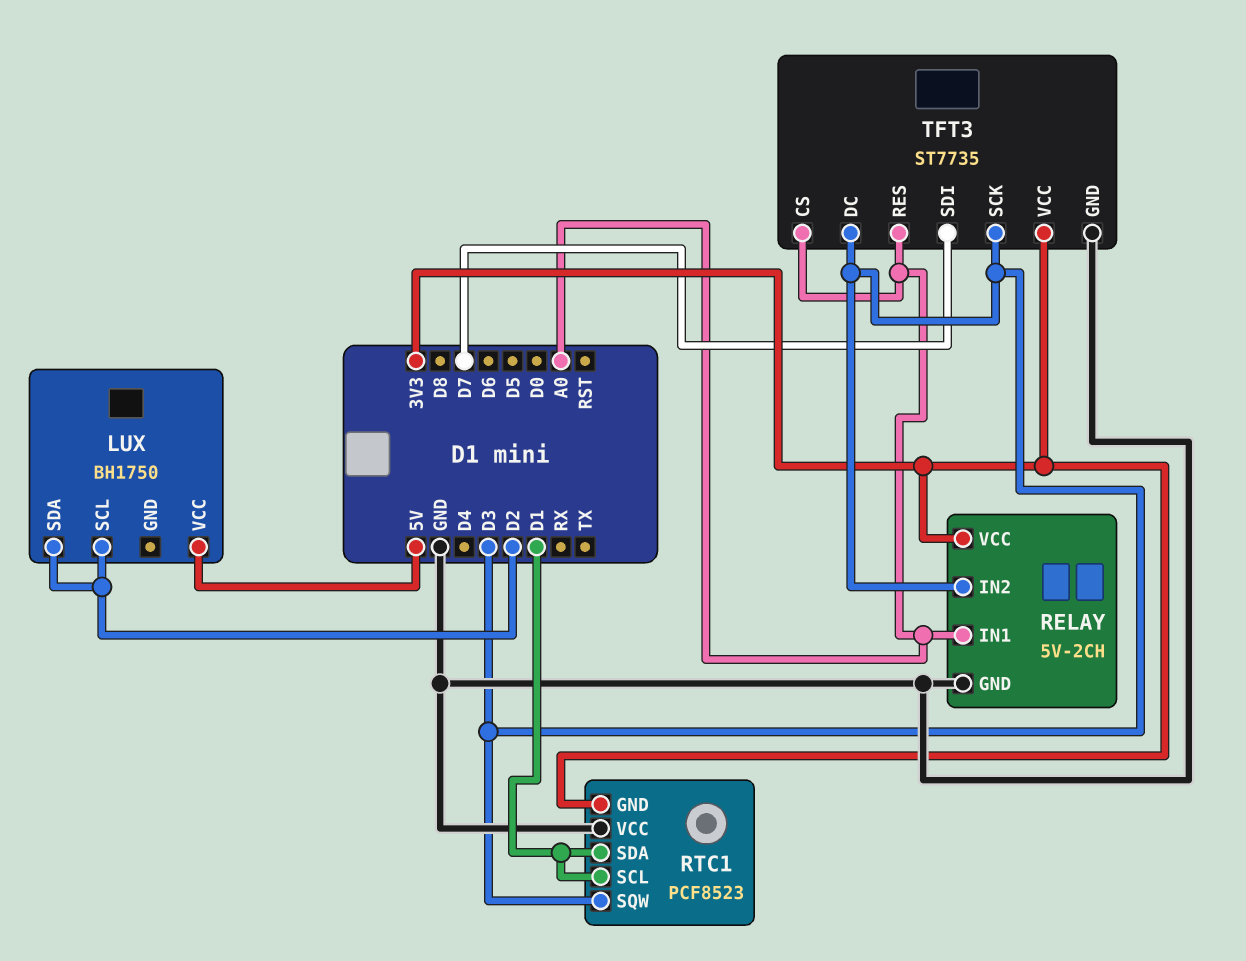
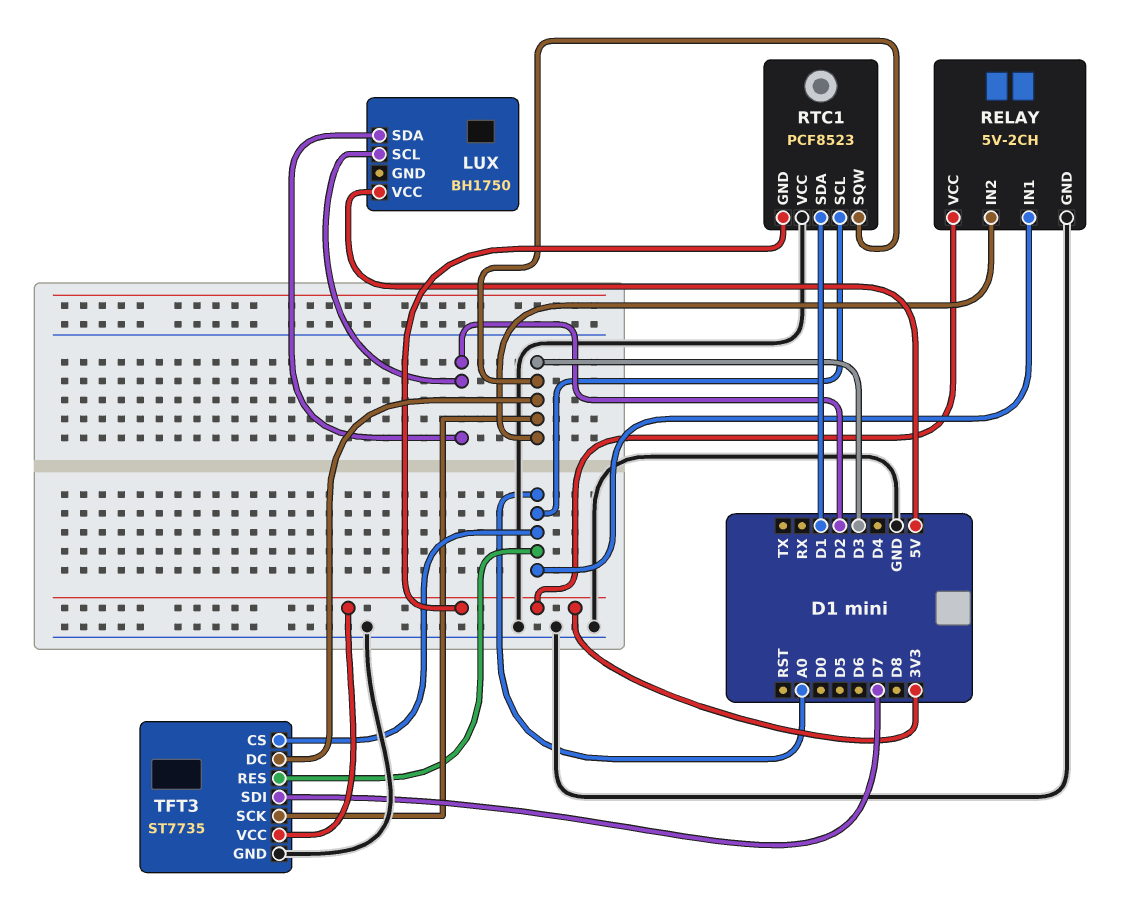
RTC1 pin SCL: D1 -> A0

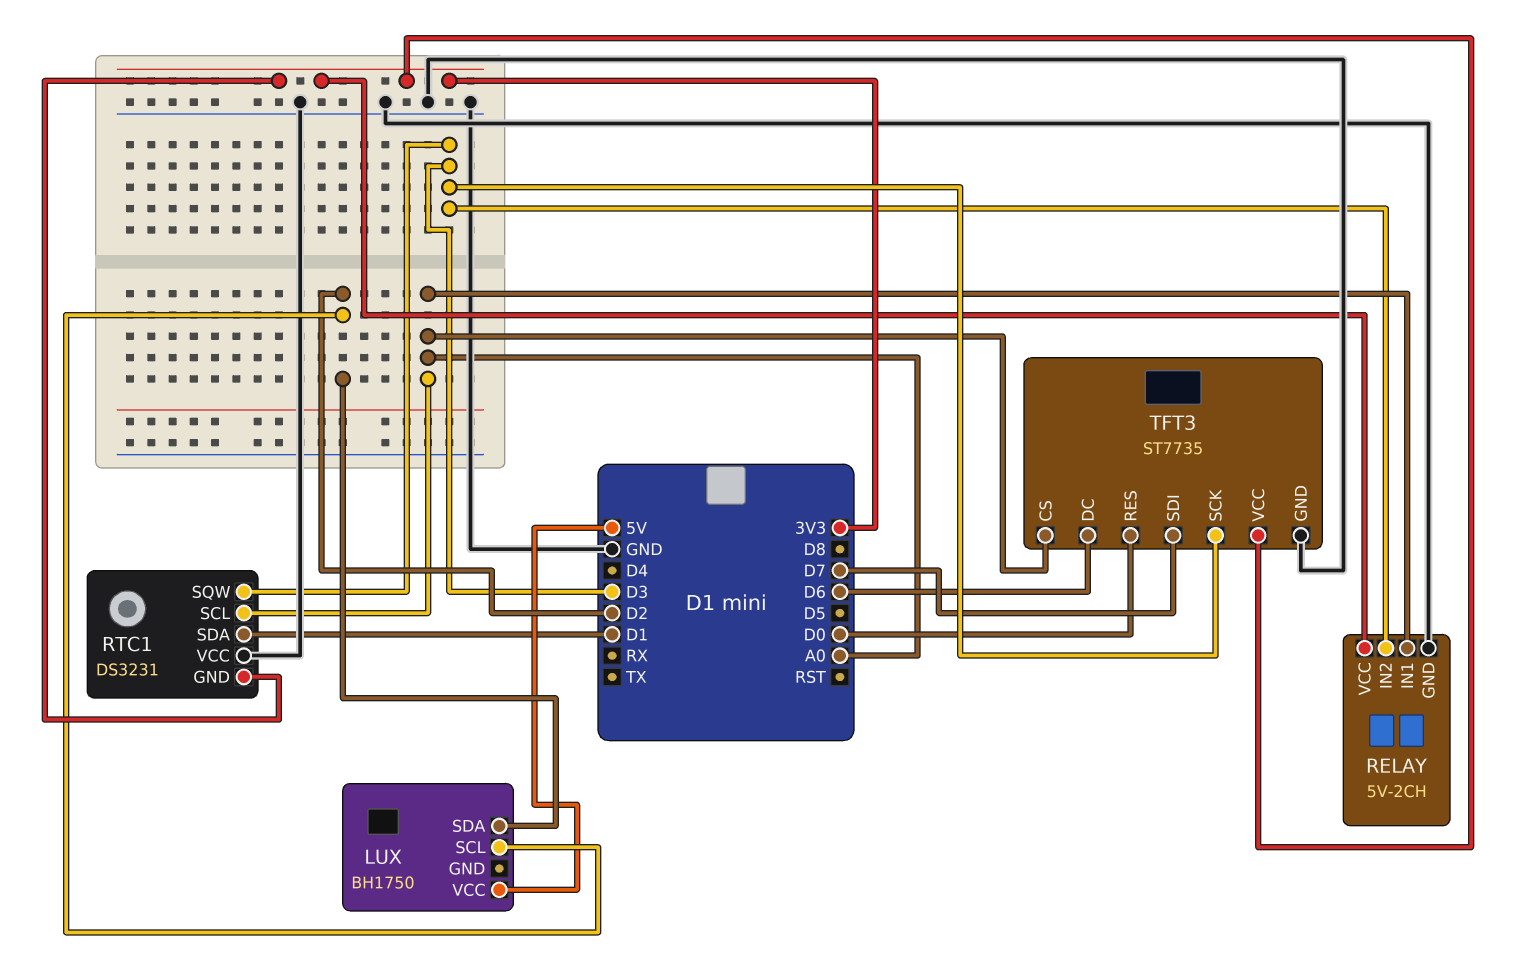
RTC1: PCF8523 -> DS3231
TFT3 pin DC: D3 -> D6
TFT3 pin RES: A0 -> D0

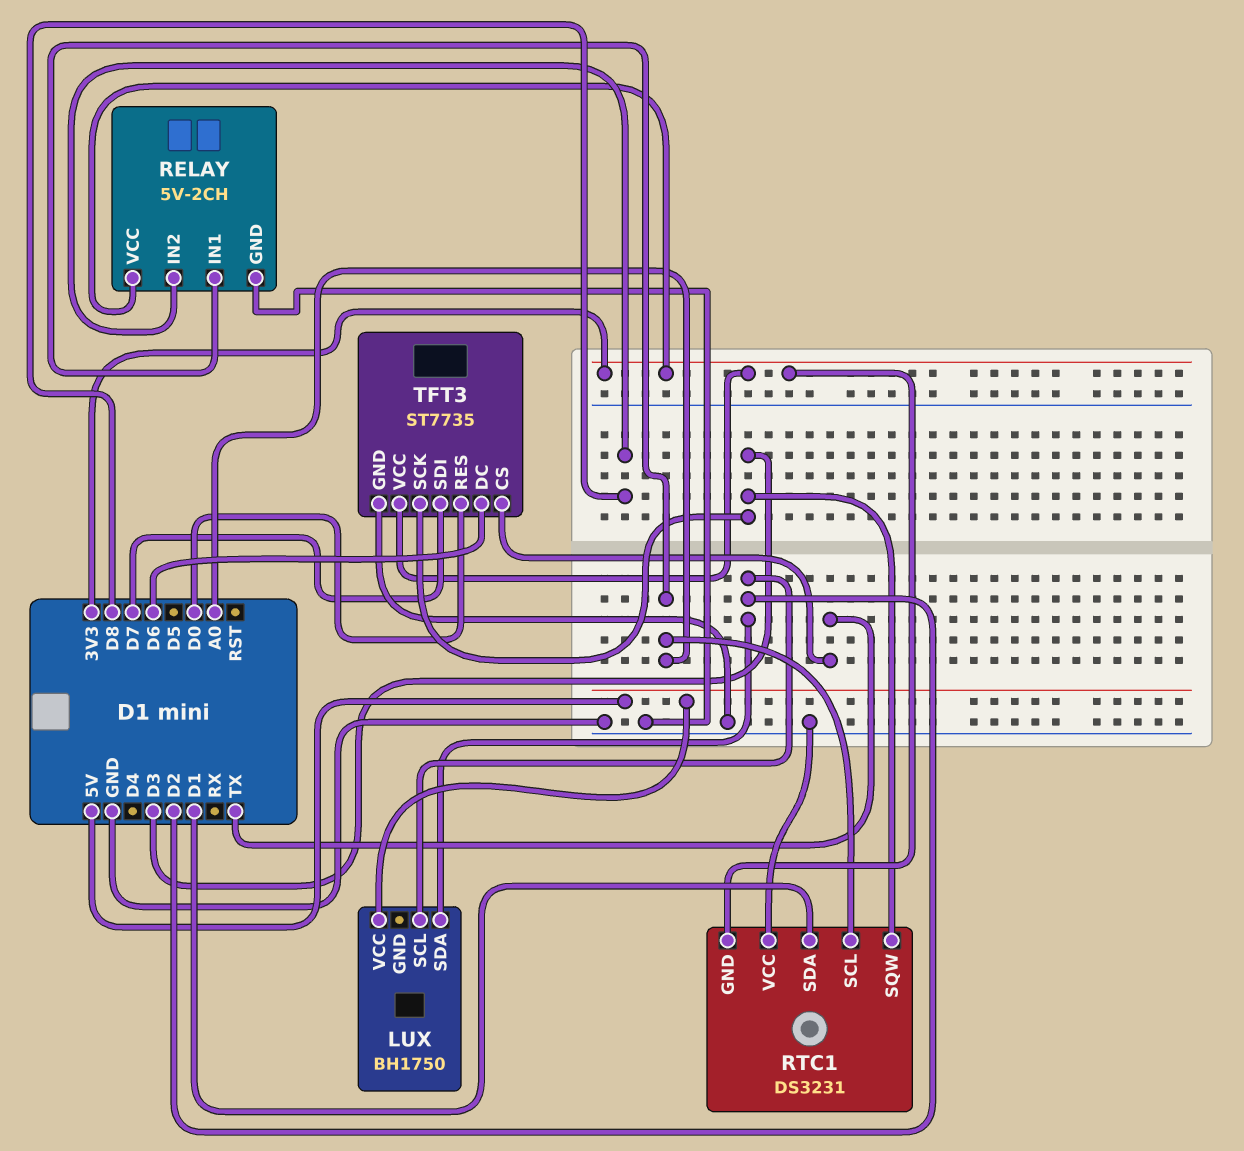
RELAY pin IN2: D3 -> D8
TFT3 pin CS: A0 -> TX

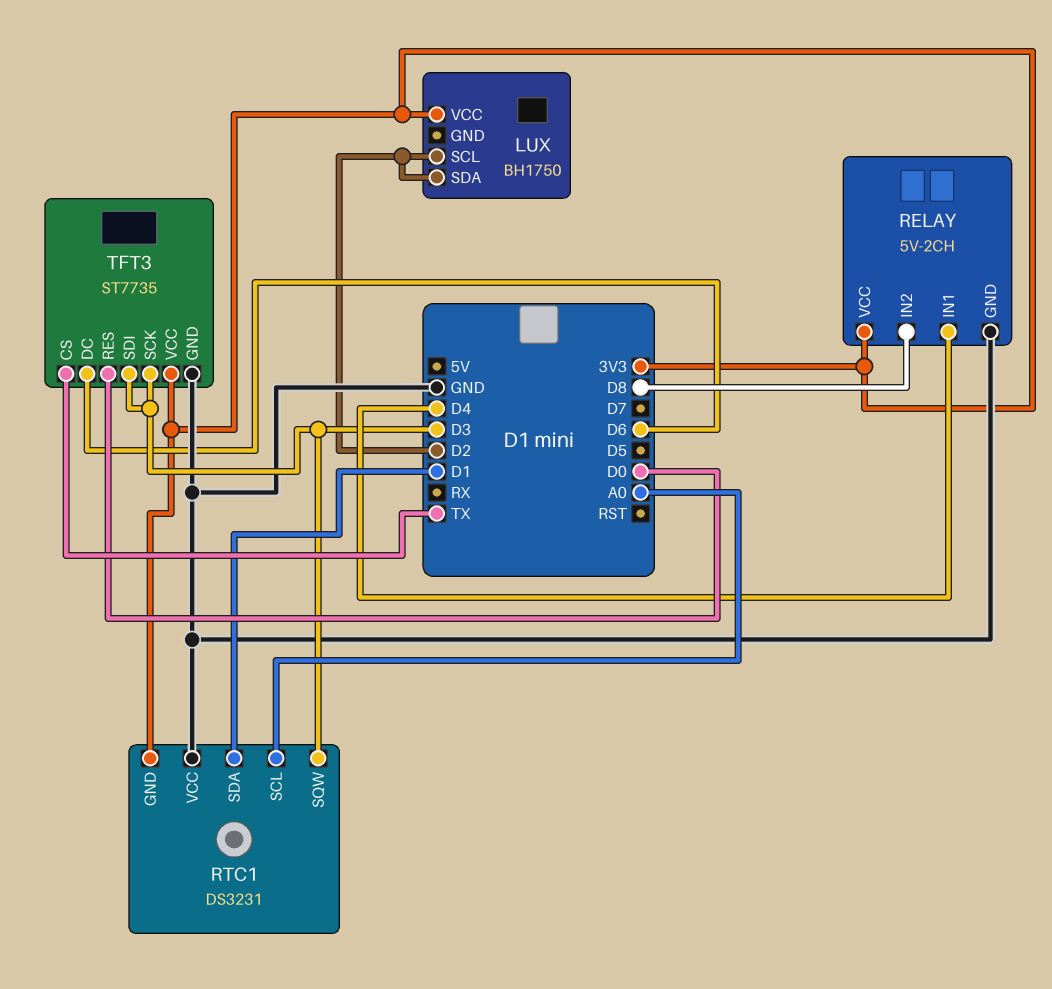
LUX pin VCC: 5V -> 3V3
RELAY pin IN1: A0 -> D4
TFT3 pin SDI: D7 -> D3

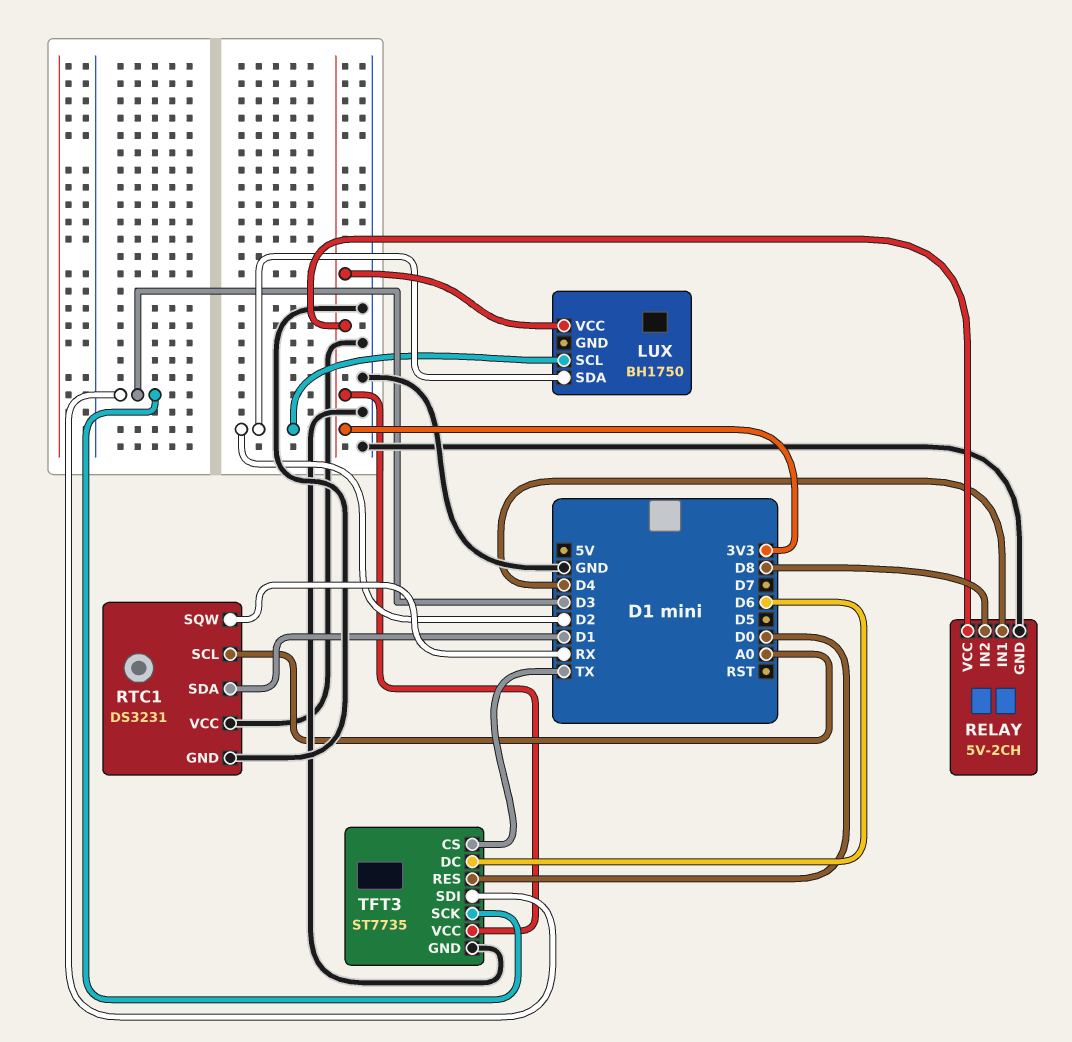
RTC1 pin GND: 3V3 -> GND
RTC1 pin SQW: D3 -> RX

